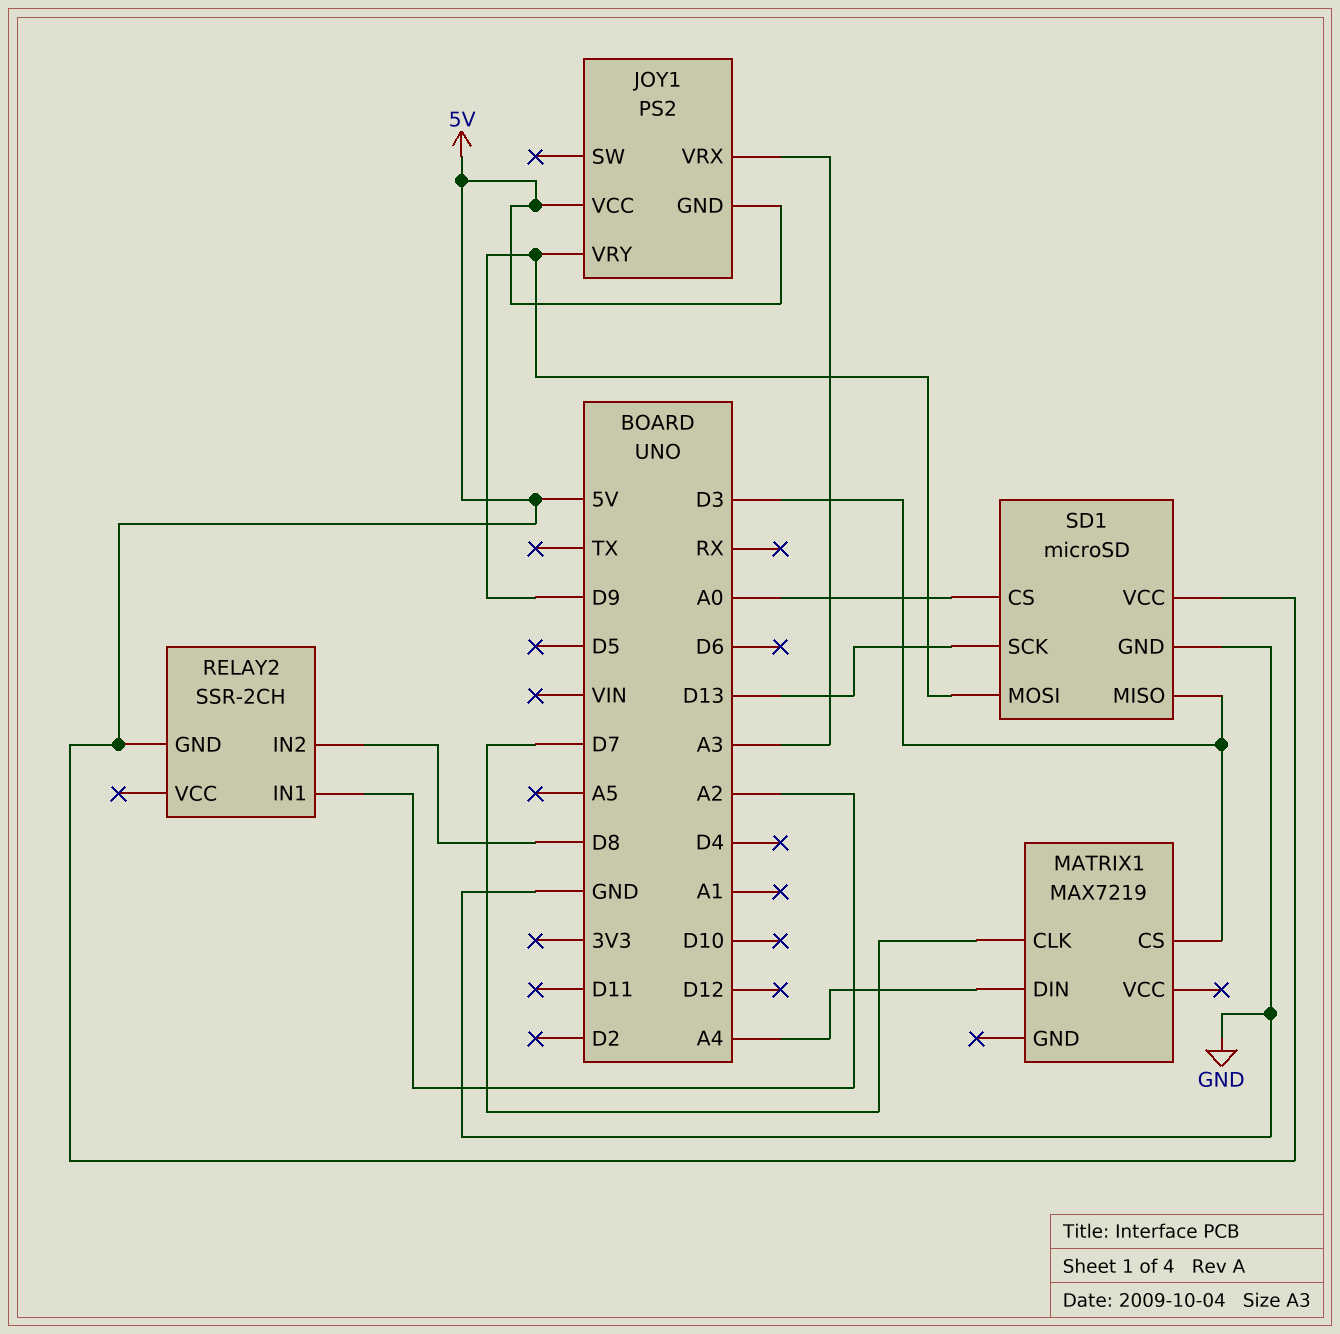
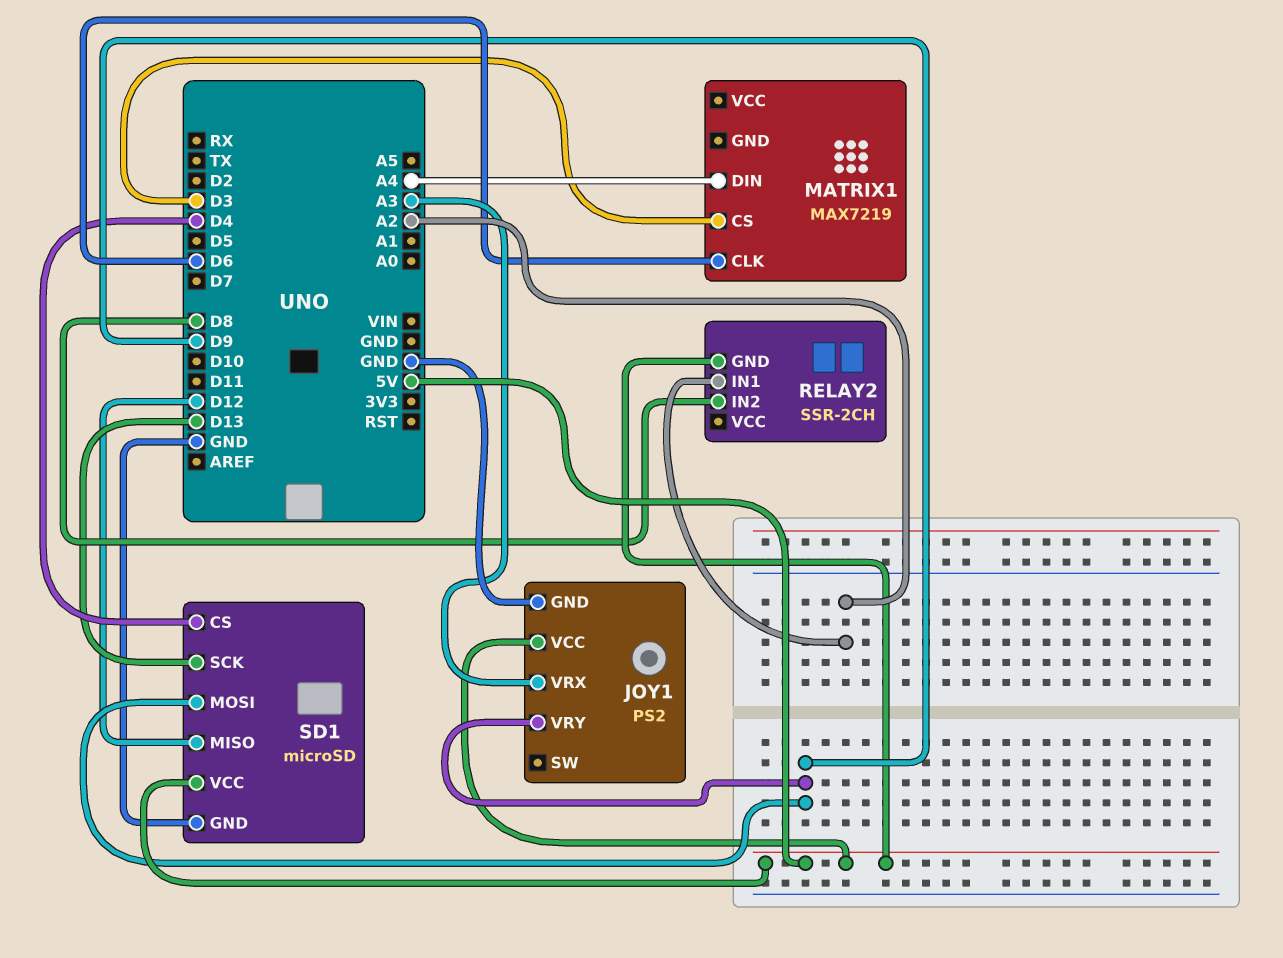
JOY1 pin GND: 5V -> GND
MATRIX1 pin CLK: D7 -> D6
SD1 pin CS: A0 -> D4
SD1 pin MISO: D3 -> D12

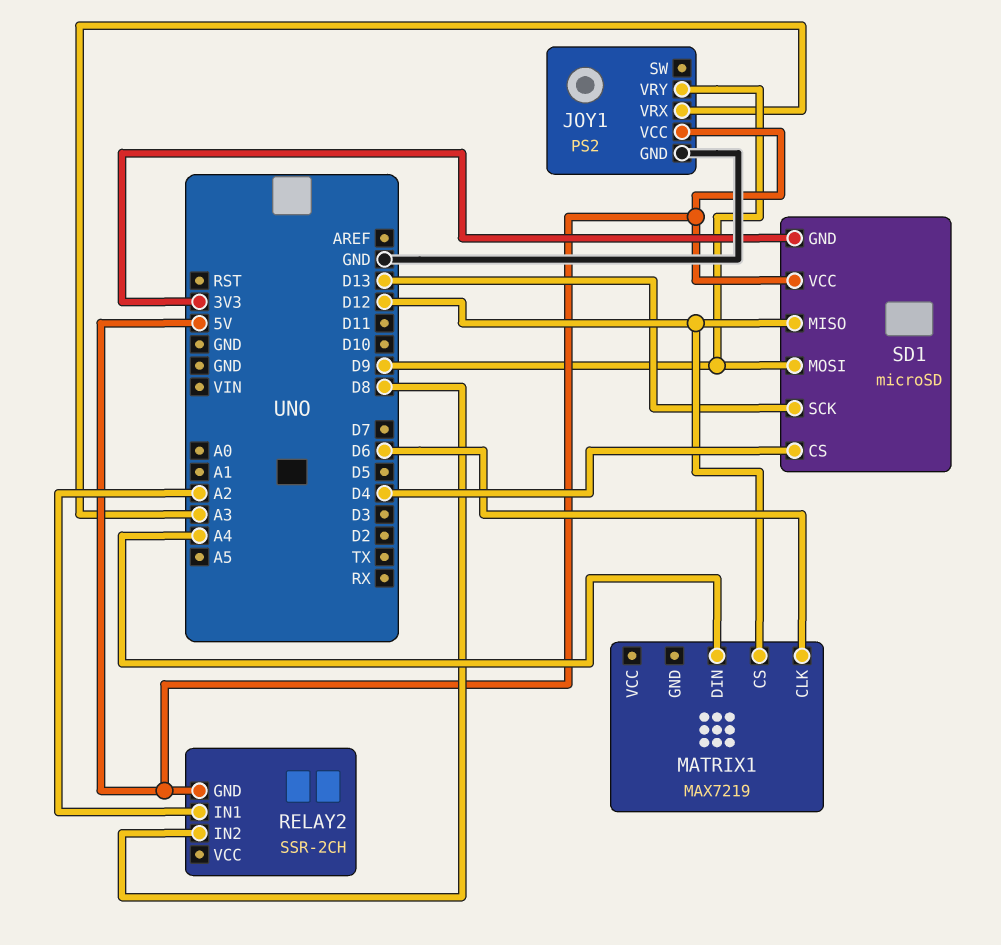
MATRIX1 pin CS: D3 -> D12
SD1 pin GND: GND -> 3V3

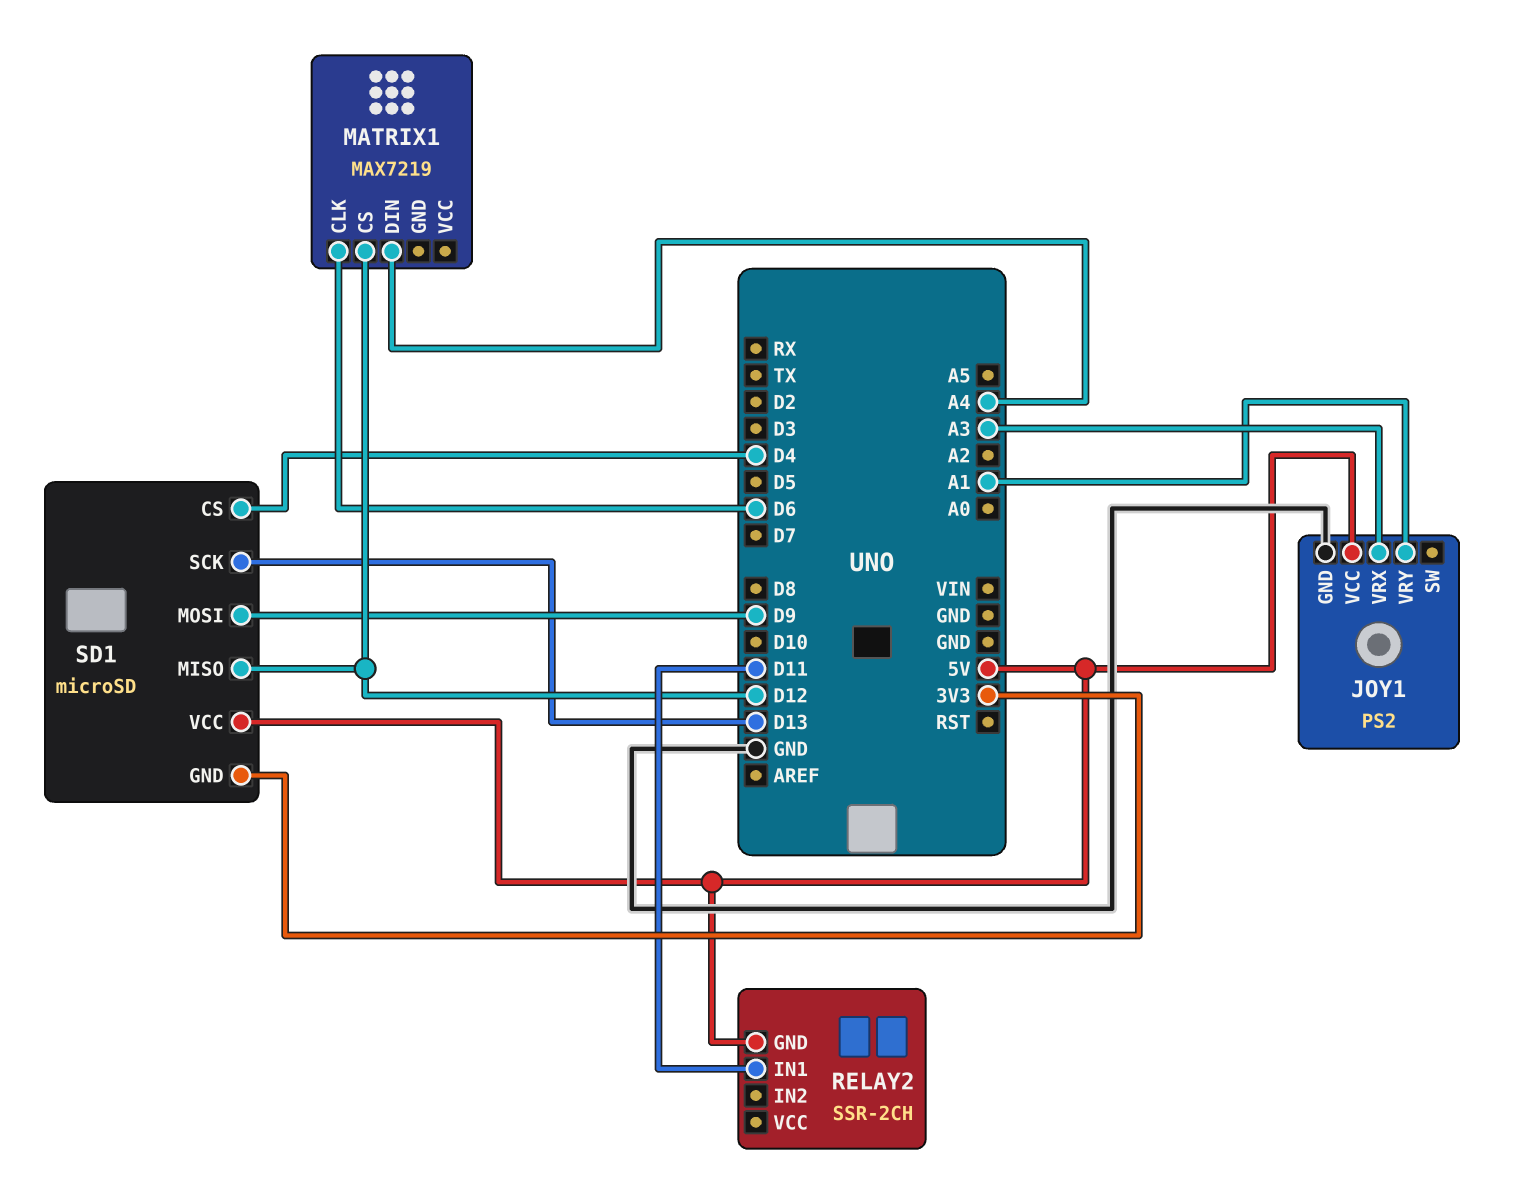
JOY1 pin VRY: D9 -> A1
RELAY2 pin IN1: A2 -> D11
RELAY2 pin IN2: D8 -> none

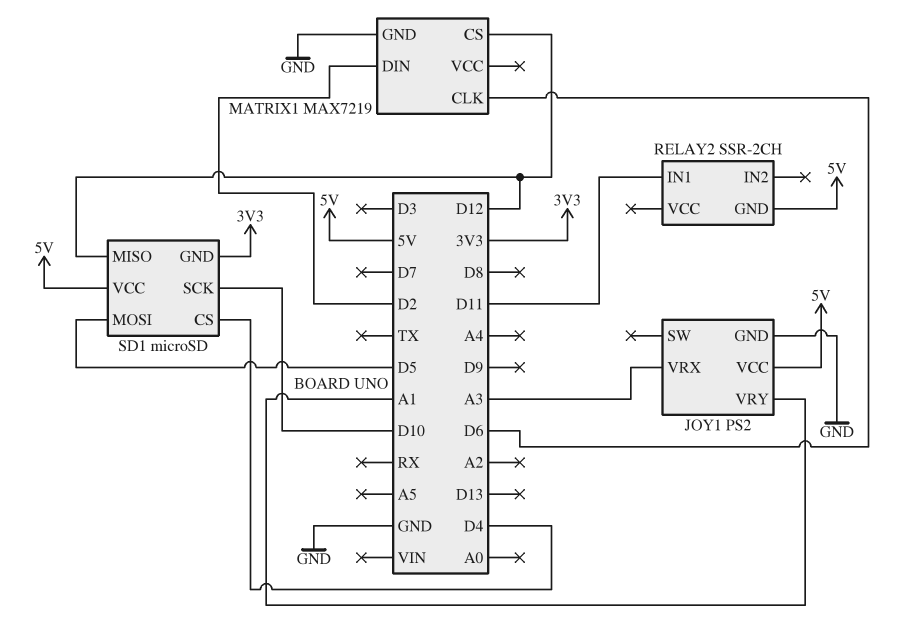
MATRIX1 pin DIN: A4 -> D2
MATRIX1 pin GND: none -> GND
SD1 pin MOSI: D9 -> D5
SD1 pin SCK: D13 -> D10

